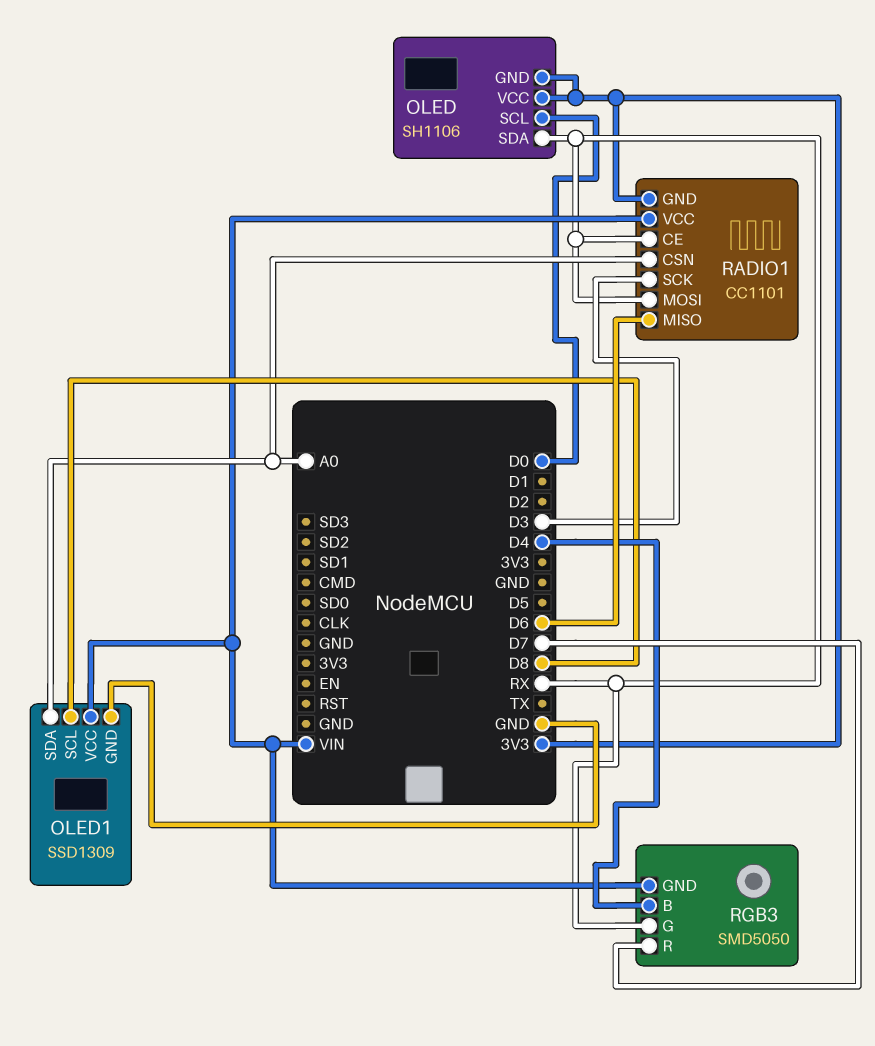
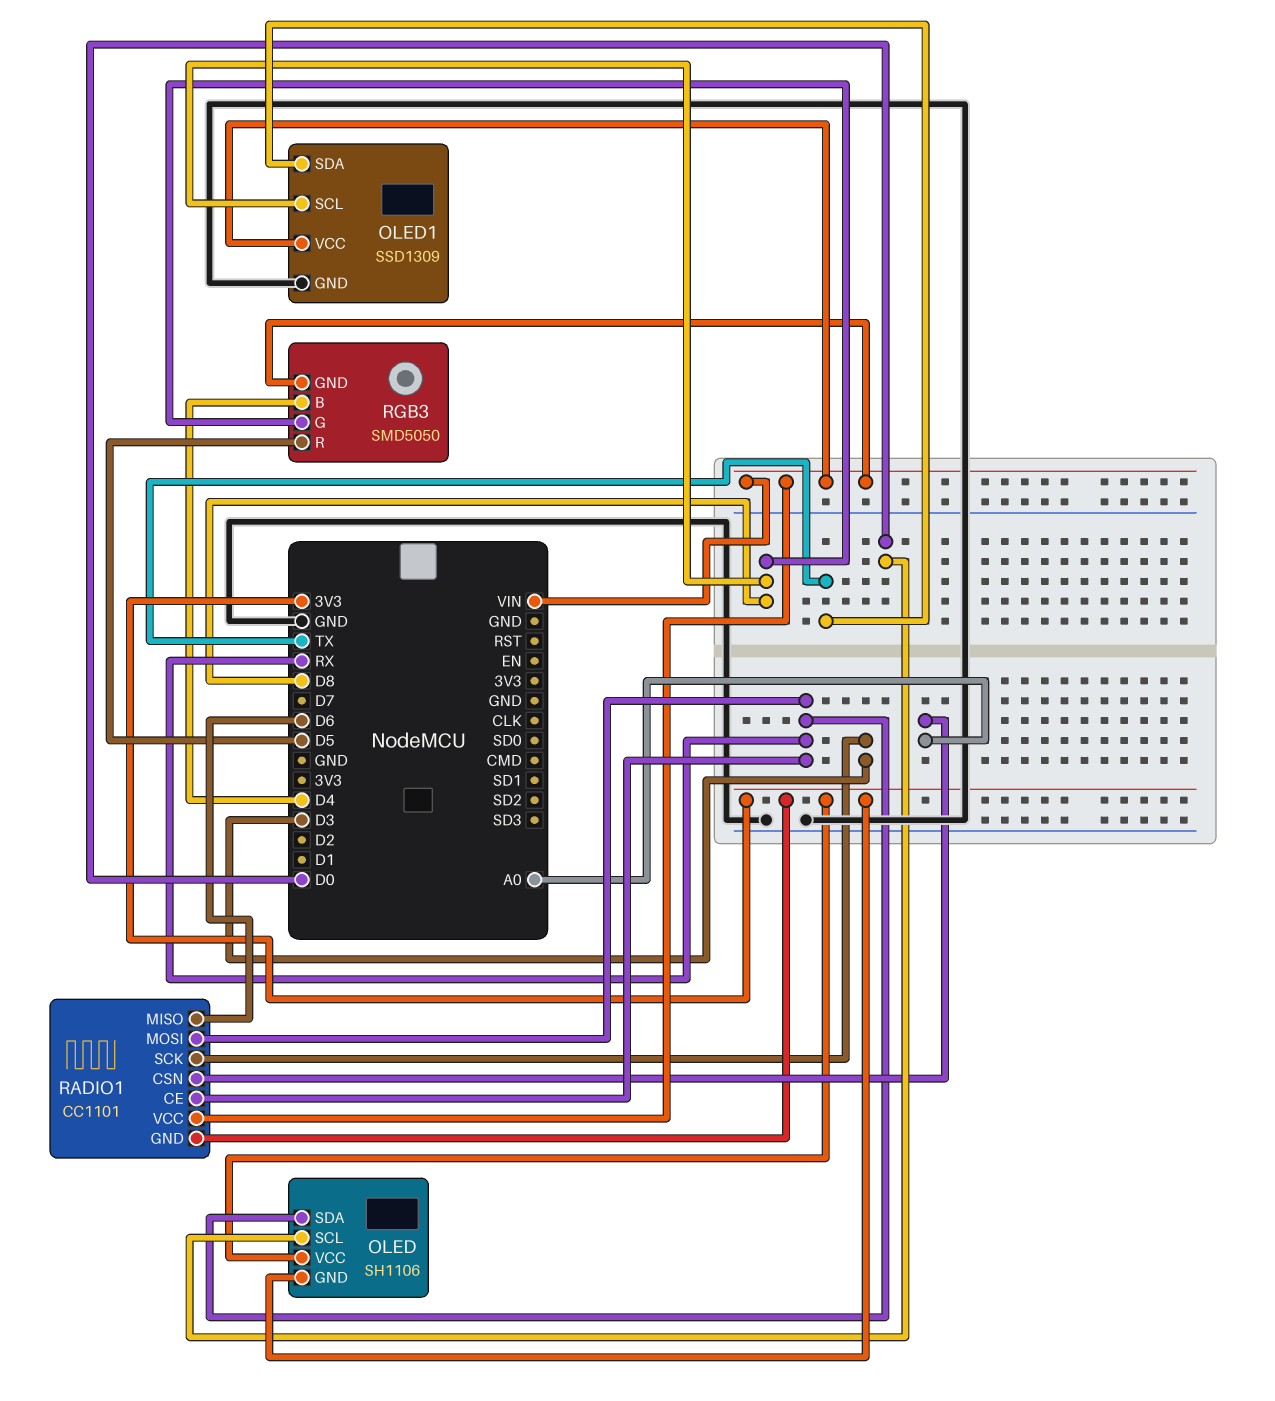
OLED1 pin SDA: A0 -> TX
RGB3 pin G: RX -> D8
RGB3 pin R: D7 -> D5

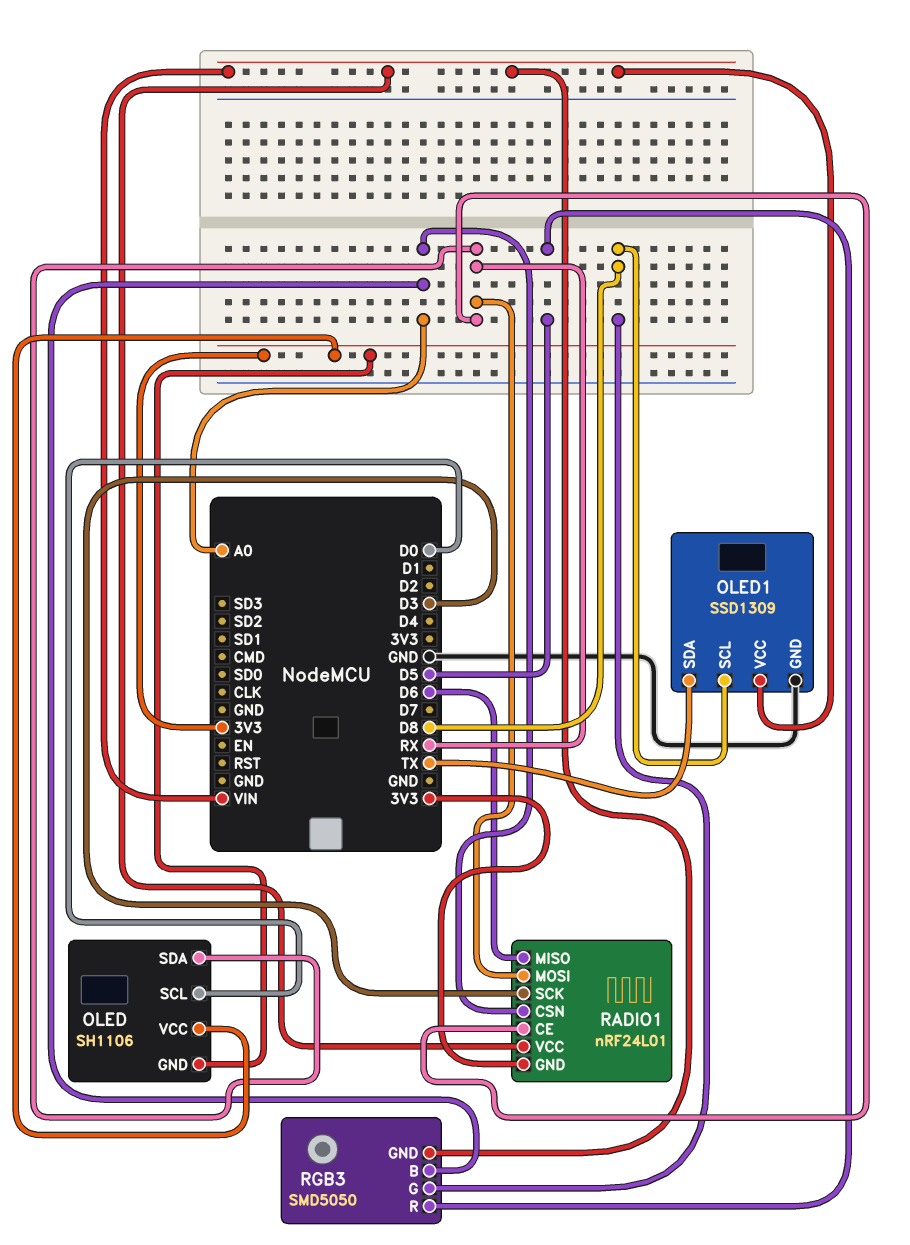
RADIO1: CC1101 -> nRF24L01
RGB3 pin B: D4 -> A0

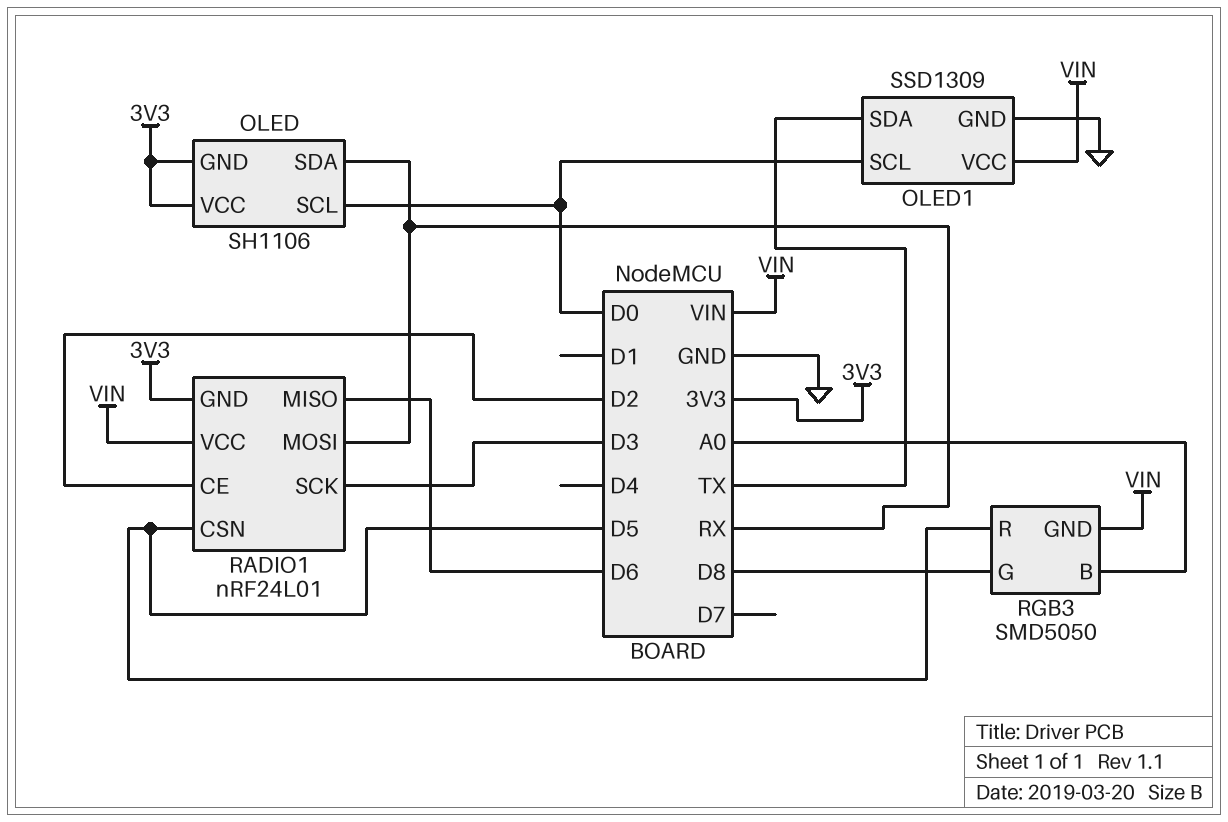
OLED1 pin SCL: D8 -> D0
RADIO1 pin CE: RX -> D2
RADIO1 pin CSN: A0 -> D5

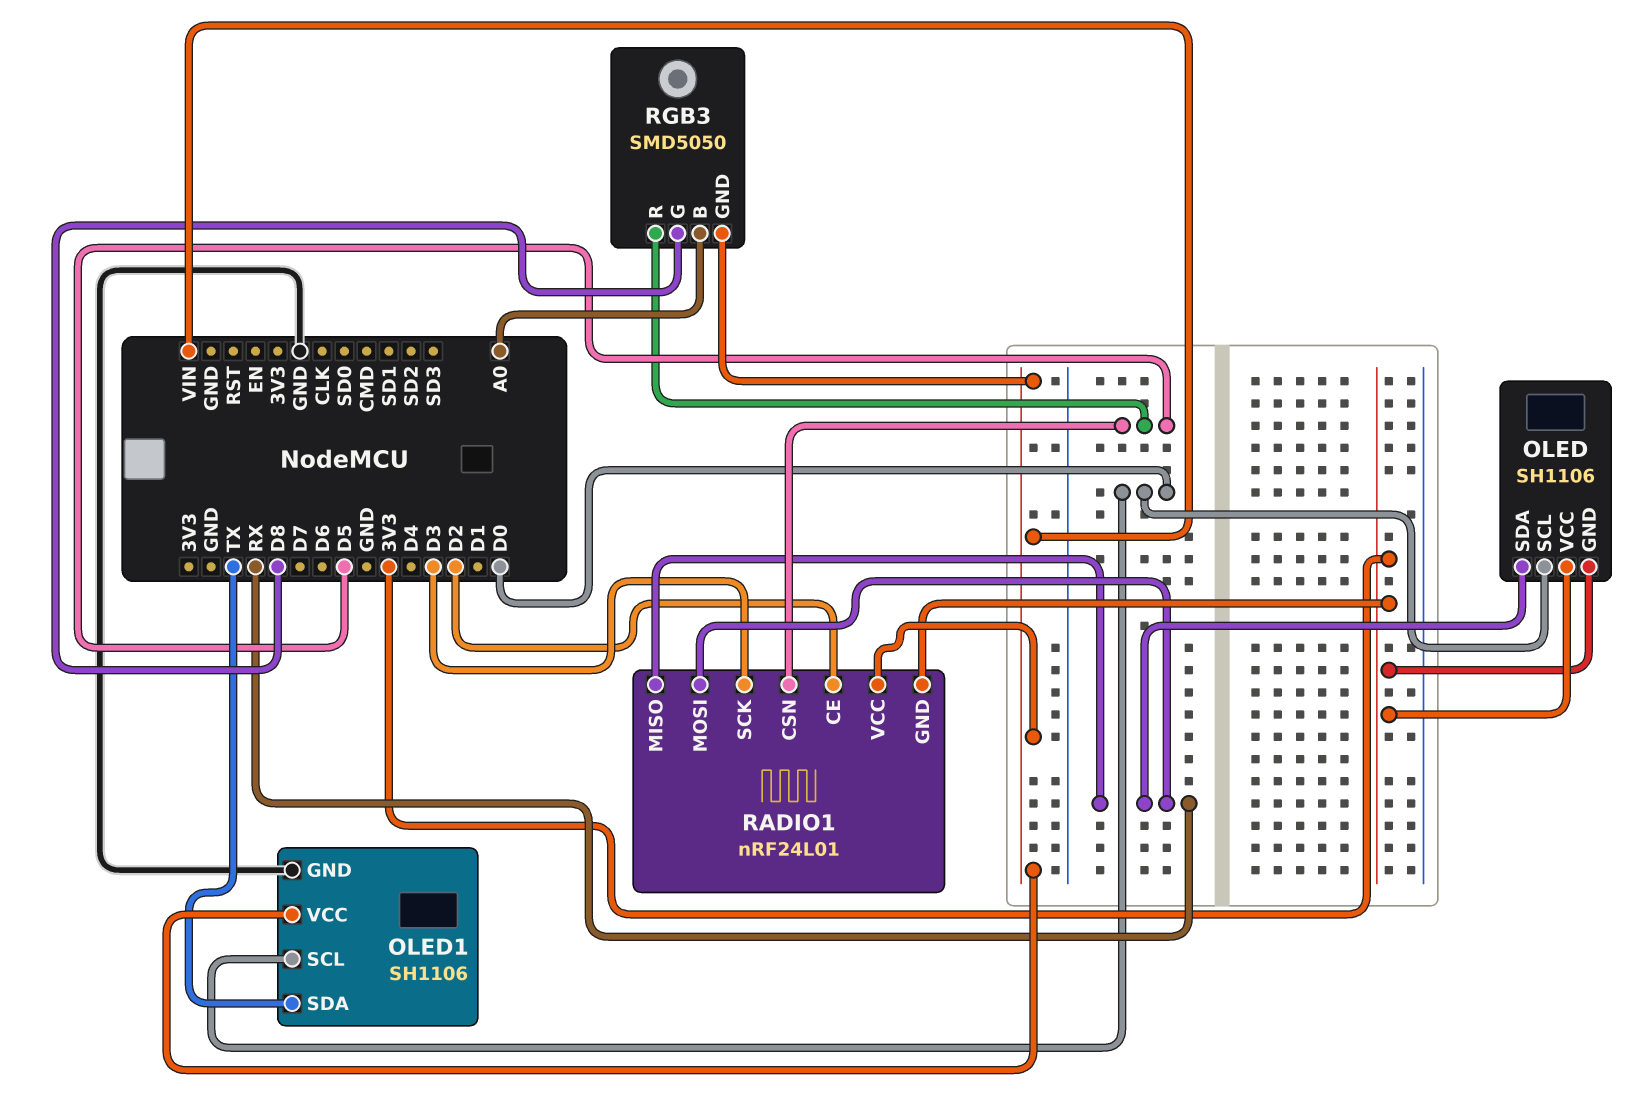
OLED1: SSD1309 -> SH1106
RADIO1 pin MISO: D6 -> RX

